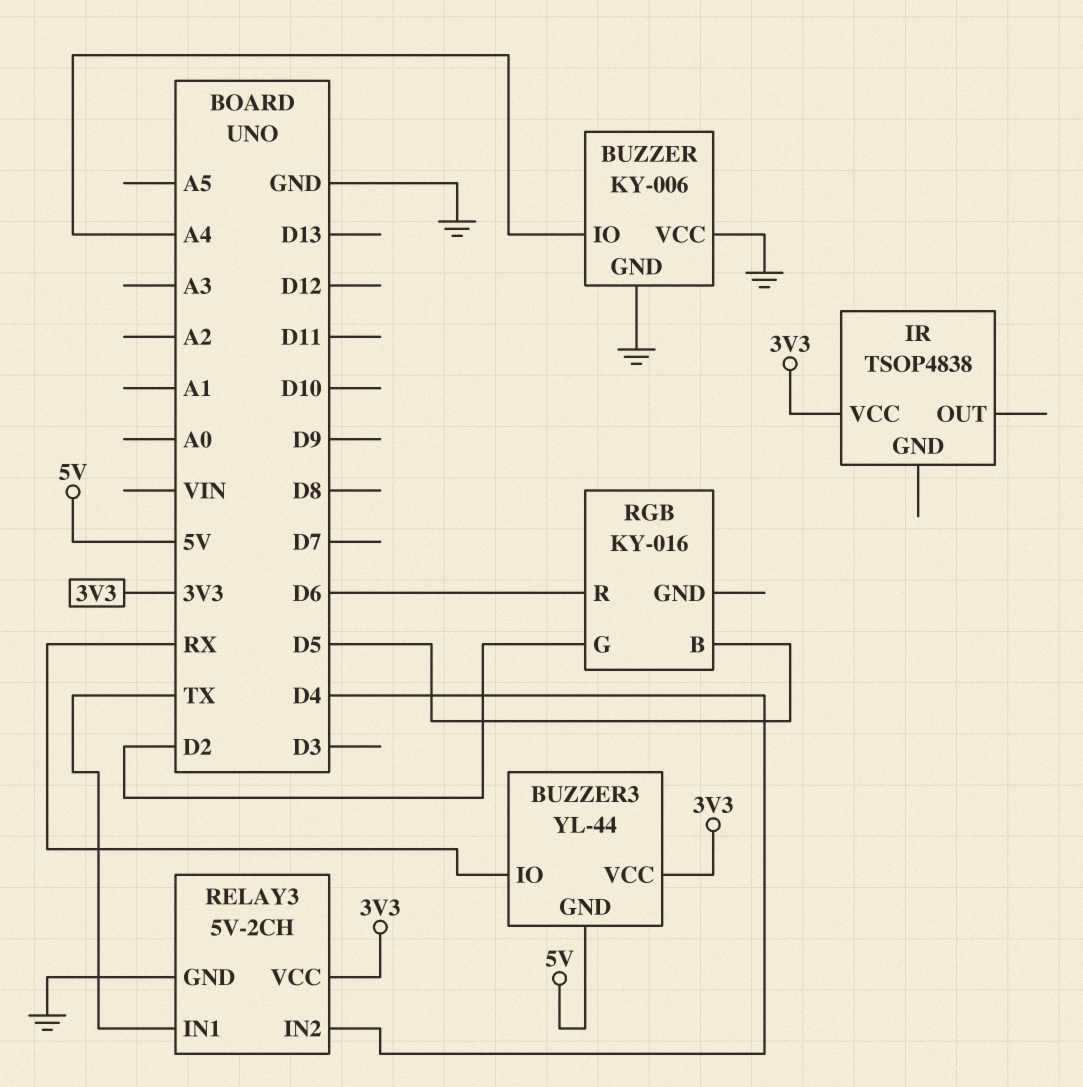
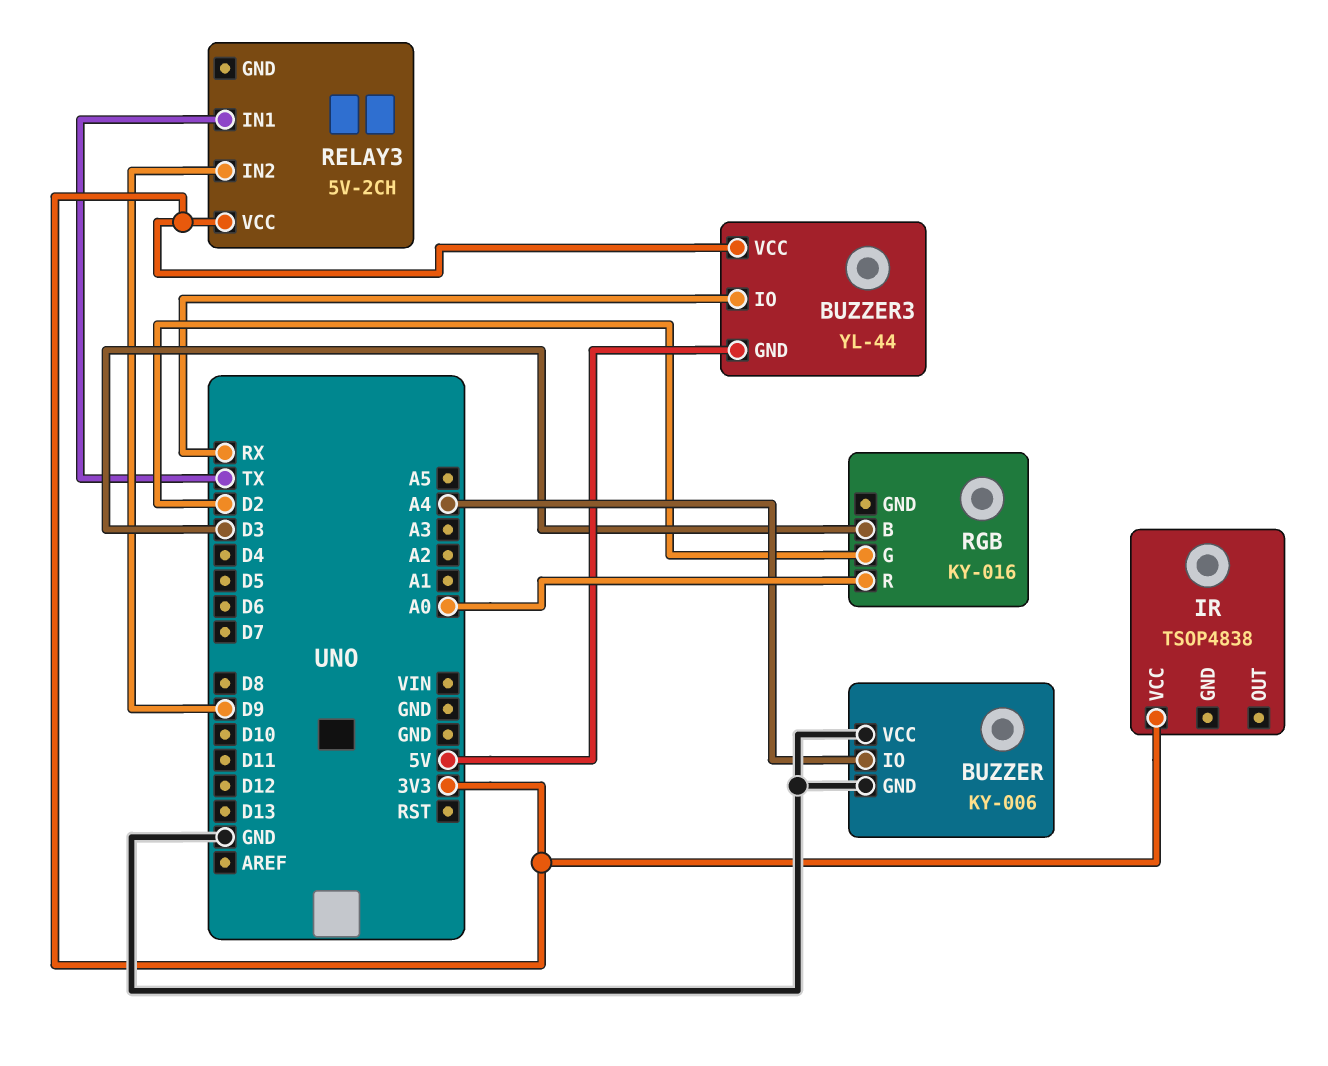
RELAY3 pin GND: GND -> none
RELAY3 pin IN2: D4 -> D9
RGB pin B: D5 -> D3
RGB pin R: D6 -> A0

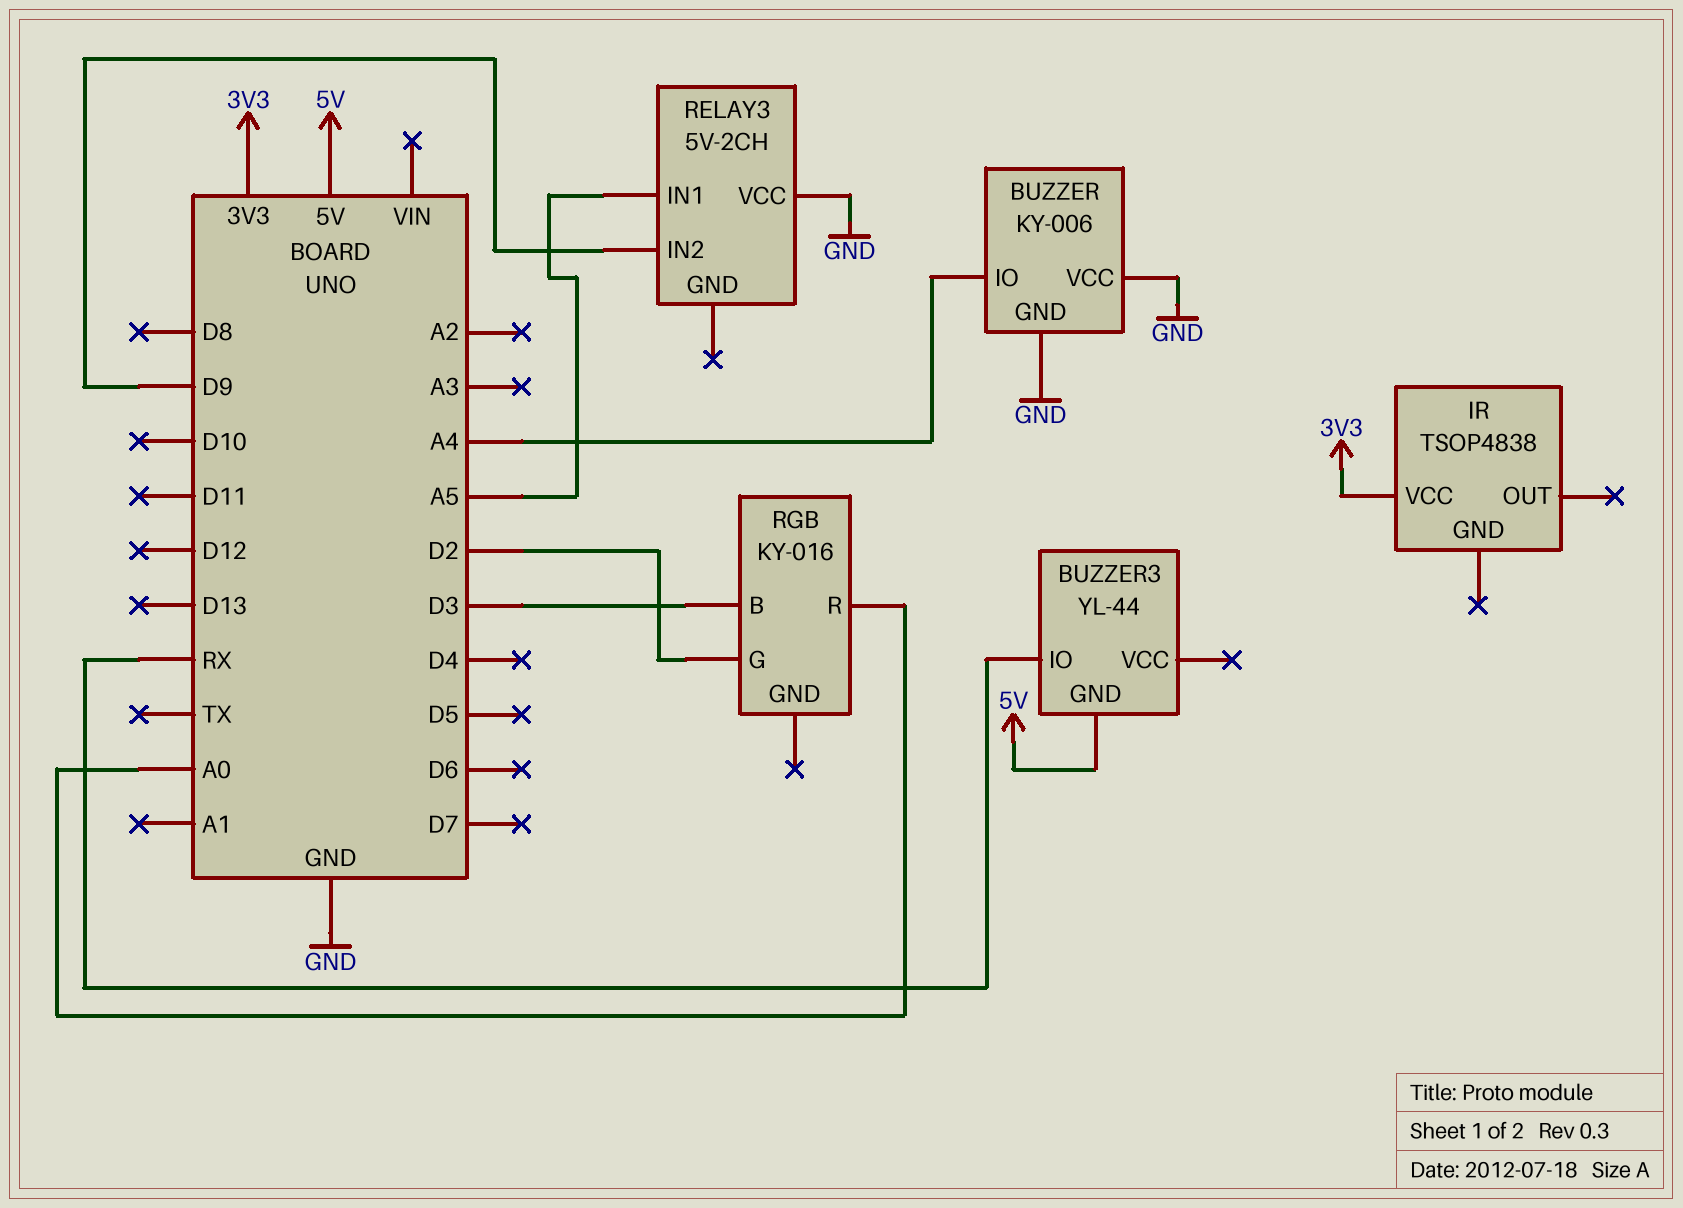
BUZZER3 pin VCC: 3V3 -> none
RELAY3 pin IN1: TX -> A5
RELAY3 pin VCC: 3V3 -> GND

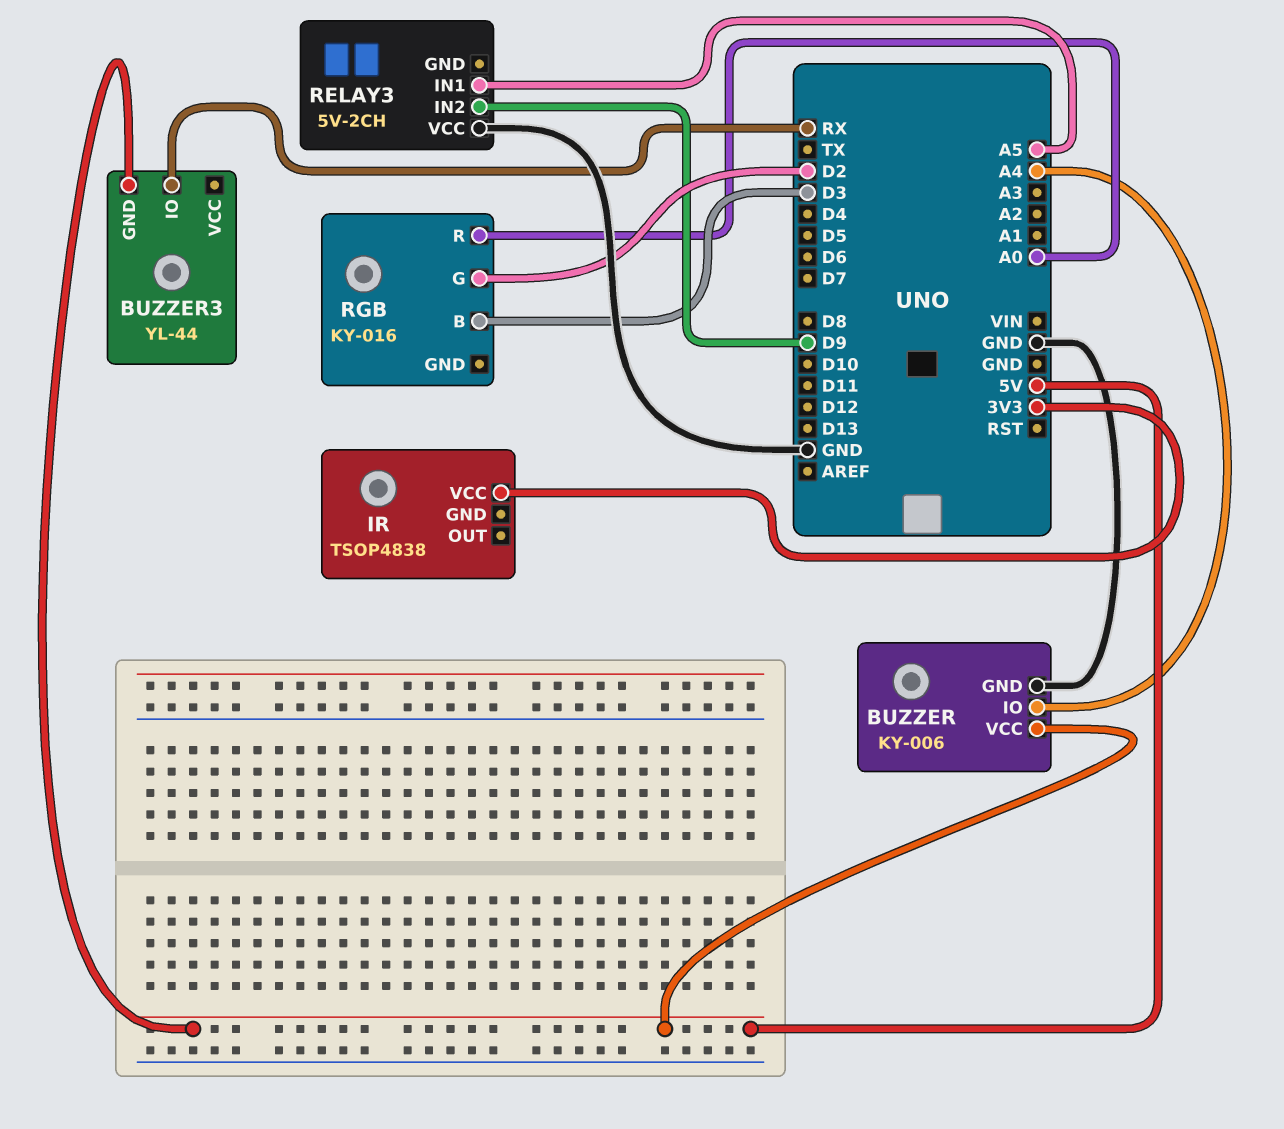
BUZZER pin VCC: GND -> 5V

